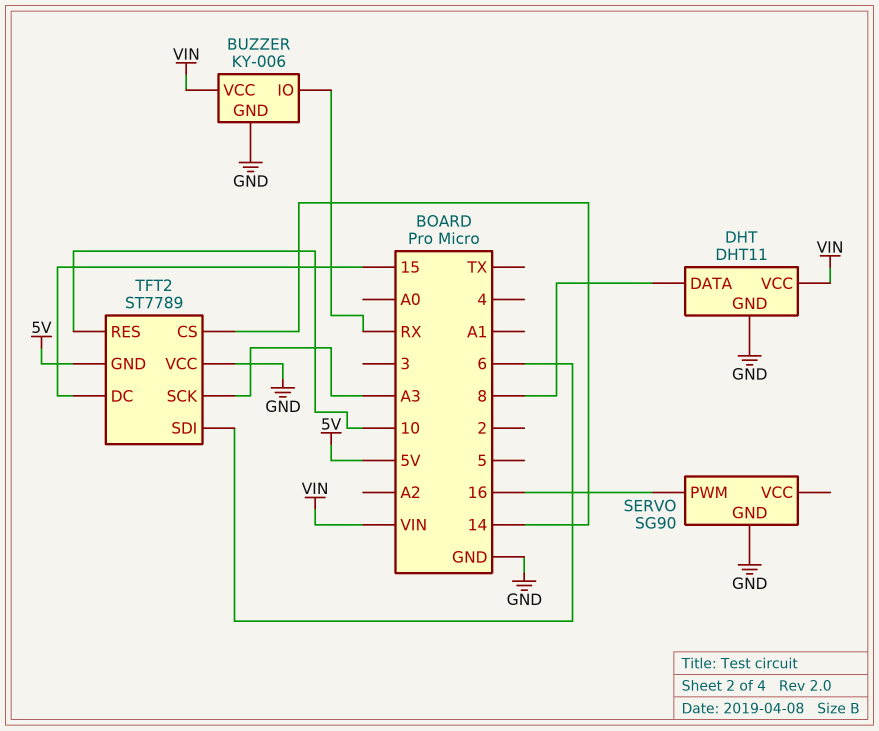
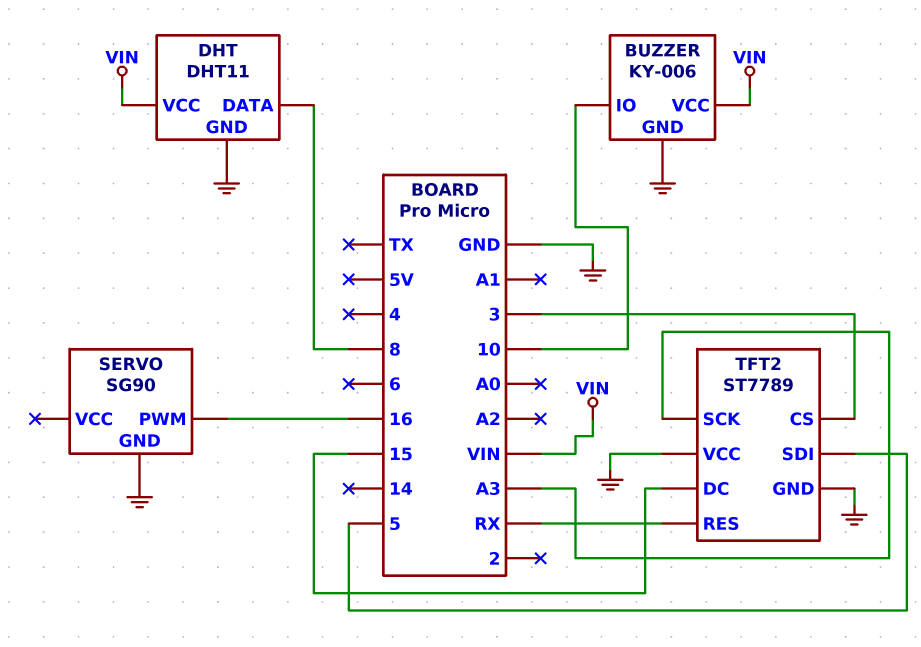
BUZZER pin IO: RX -> 10
TFT2 pin CS: 14 -> 3
TFT2 pin GND: 5V -> GND
TFT2 pin RES: 10 -> RX
TFT2 pin SDI: 6 -> 5

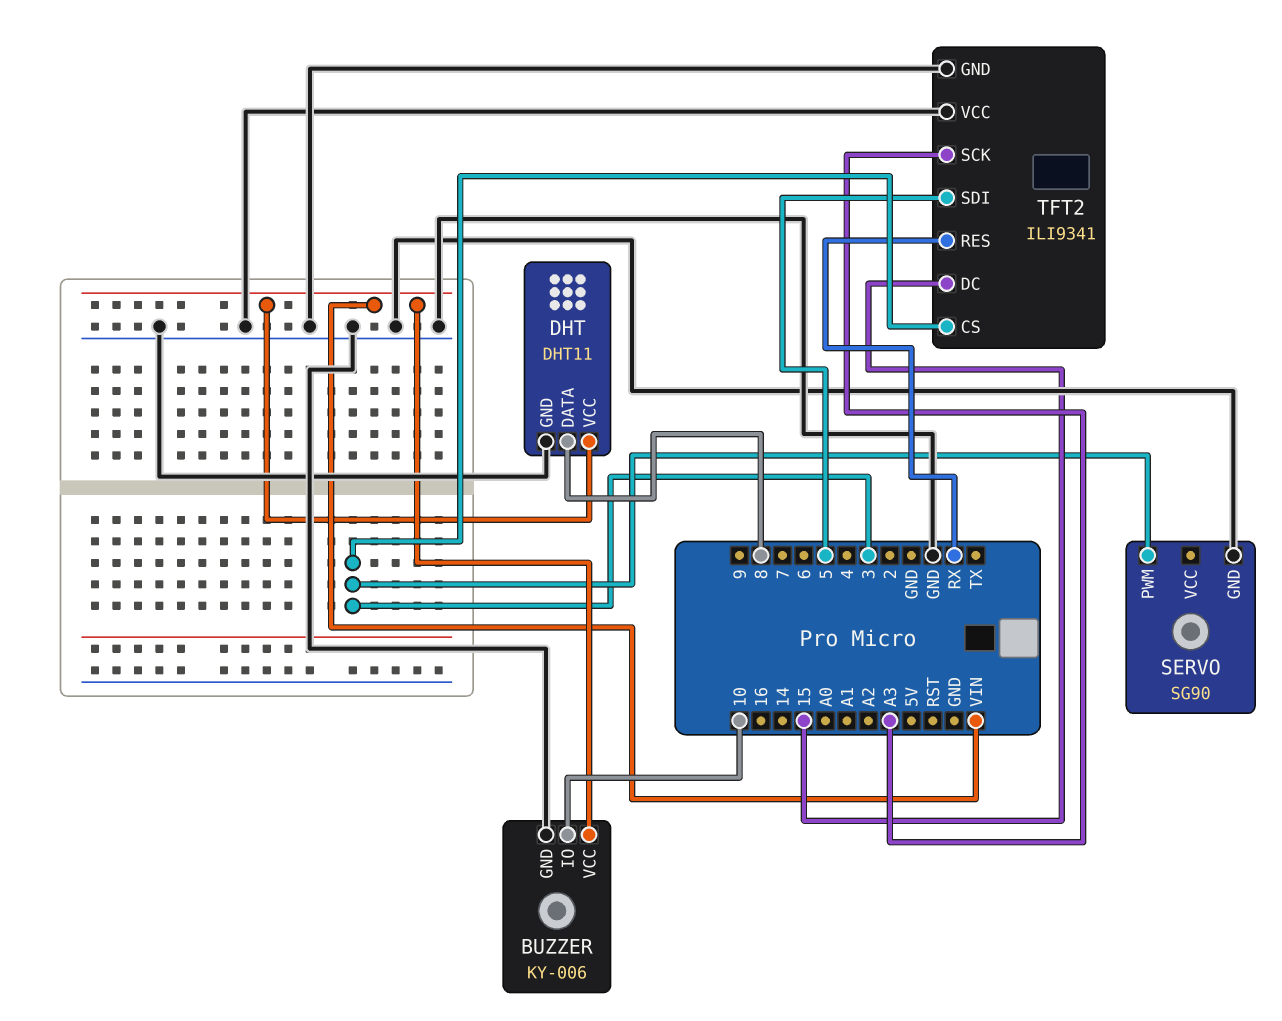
SERVO pin PWM: 16 -> 3
TFT2: ST7789 -> ILI9341

